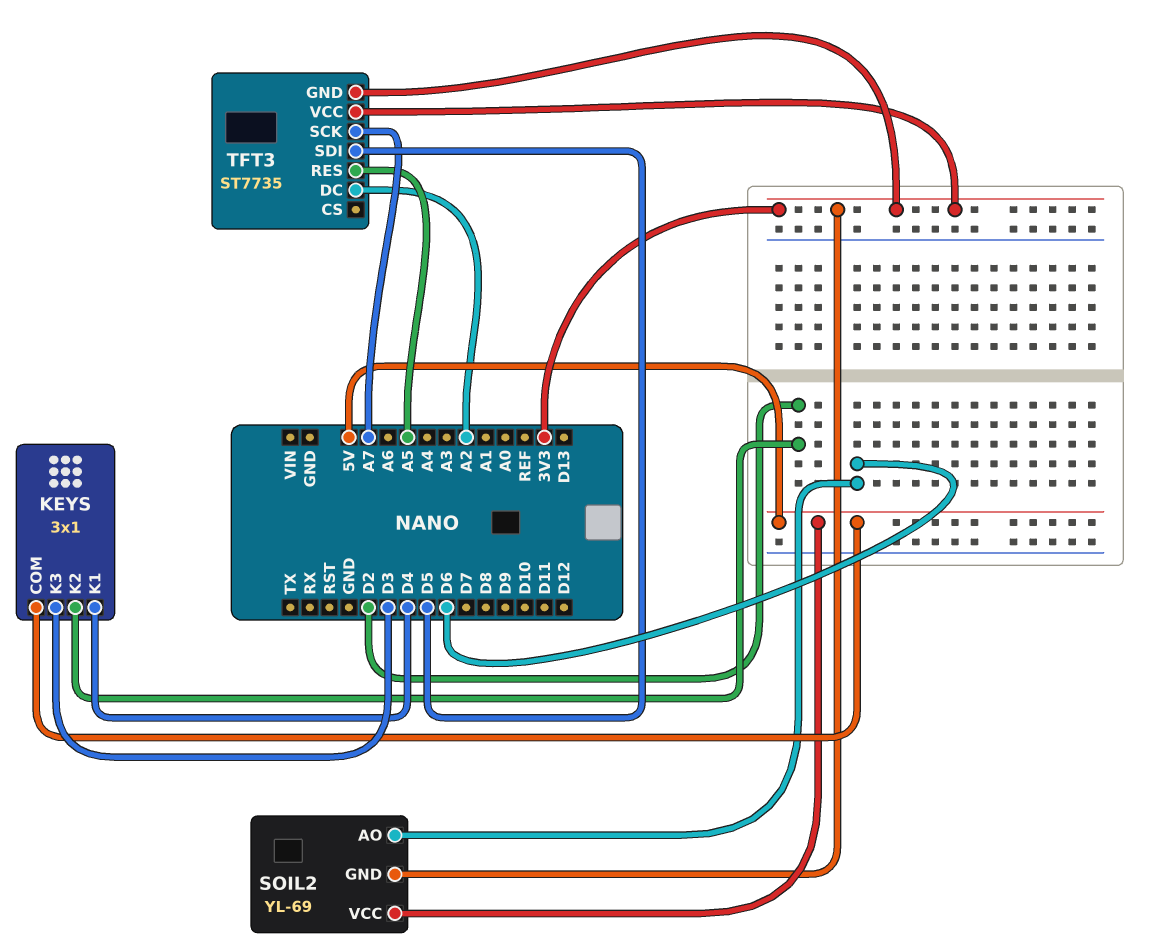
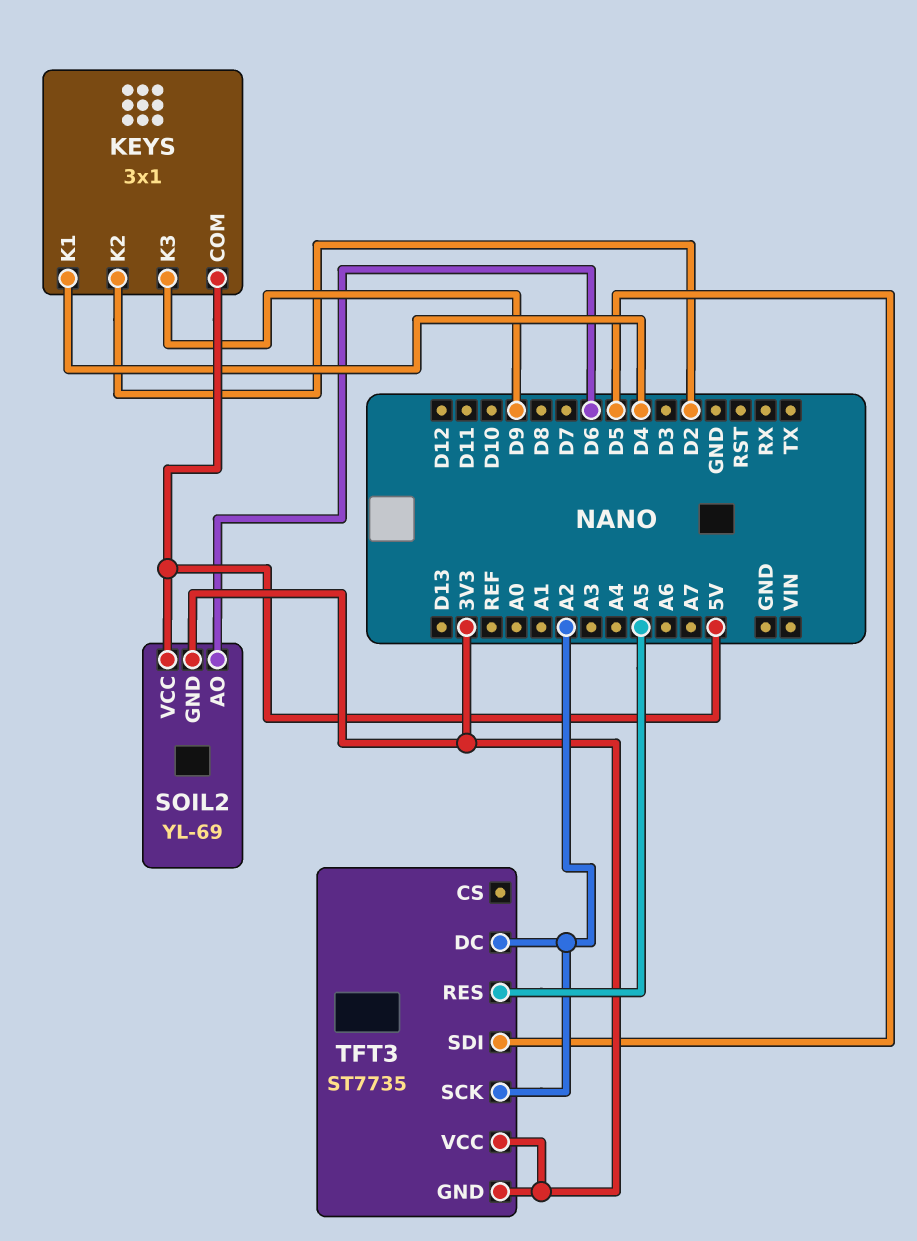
KEYS pin K3: D3 -> D9
TFT3 pin SCK: A7 -> A2

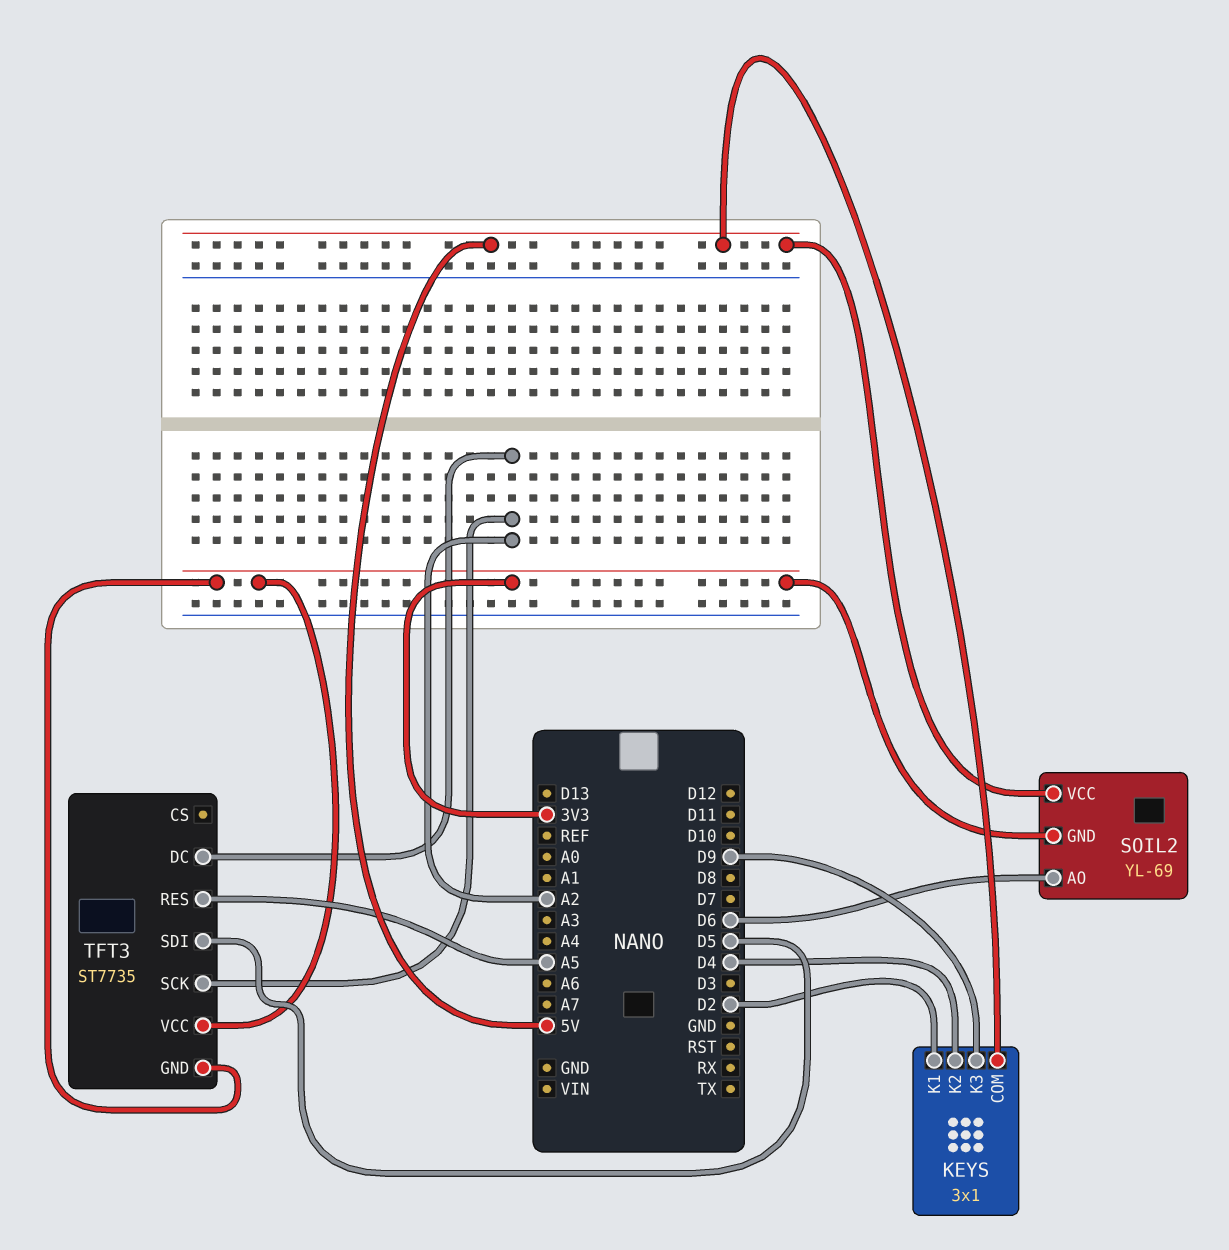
KEYS pin K1: D4 -> D2
KEYS pin K2: D2 -> D4

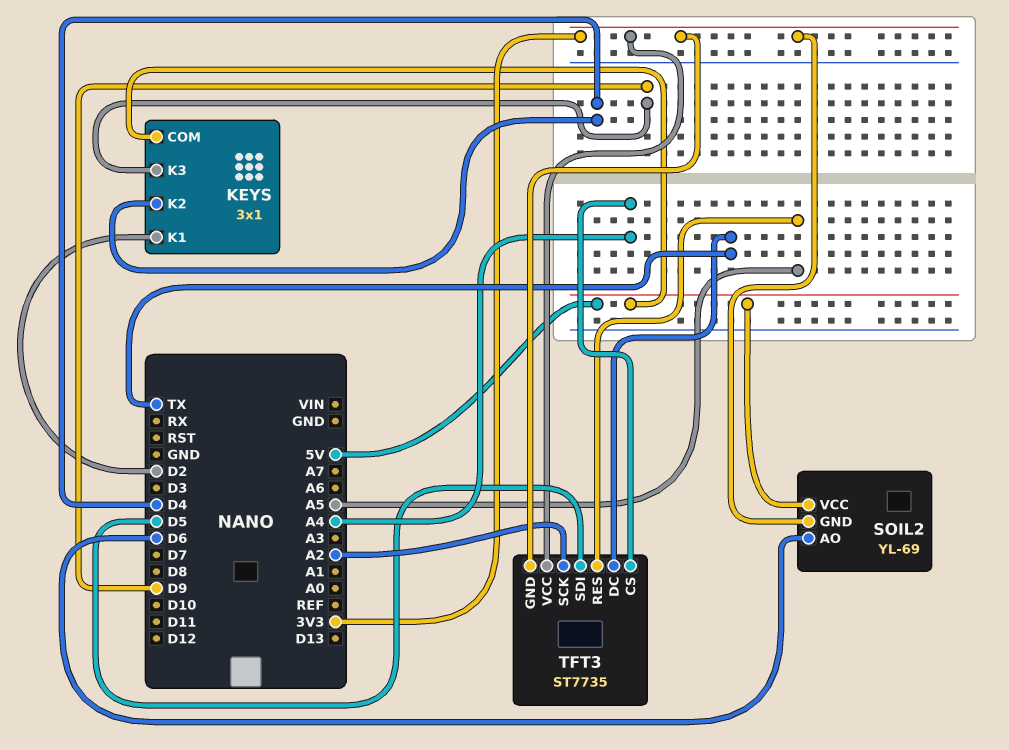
TFT3 pin CS: none -> A4
TFT3 pin DC: A2 -> TX

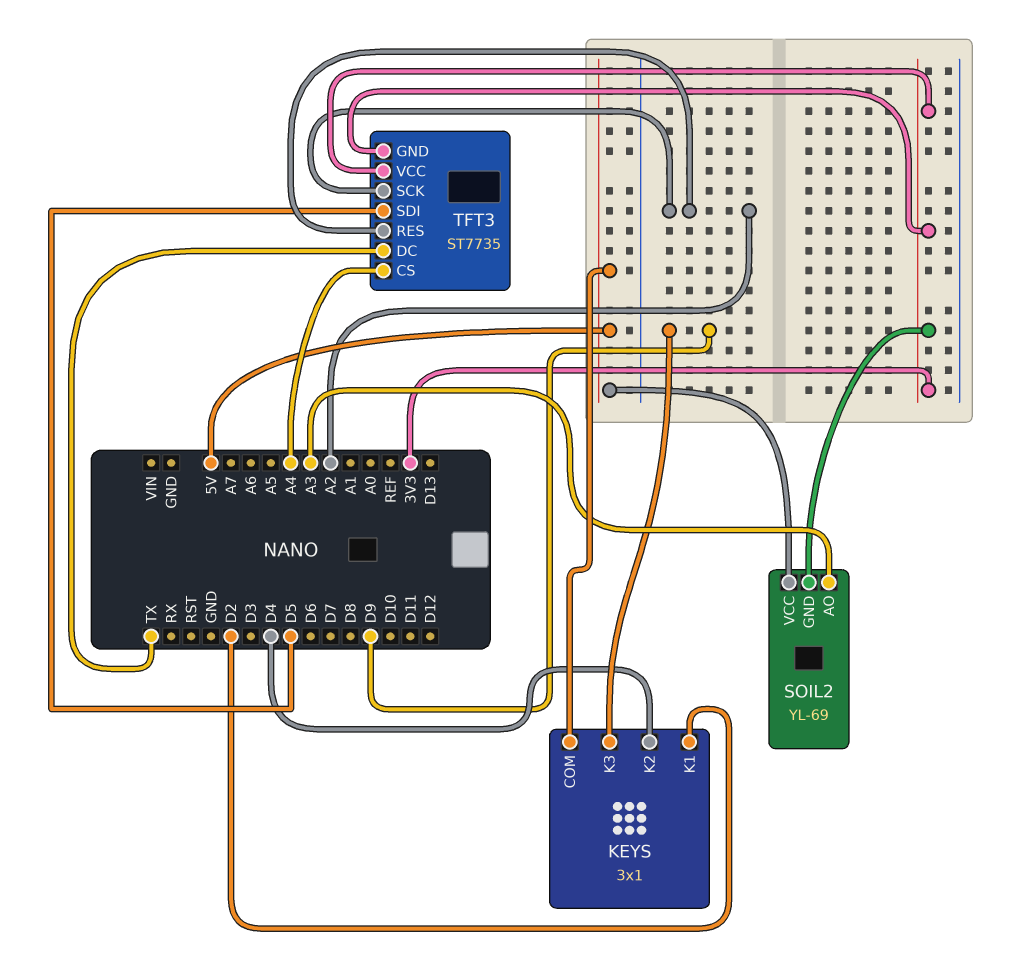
SOIL2 pin AO: D6 -> A3
TFT3 pin RES: A5 -> A2

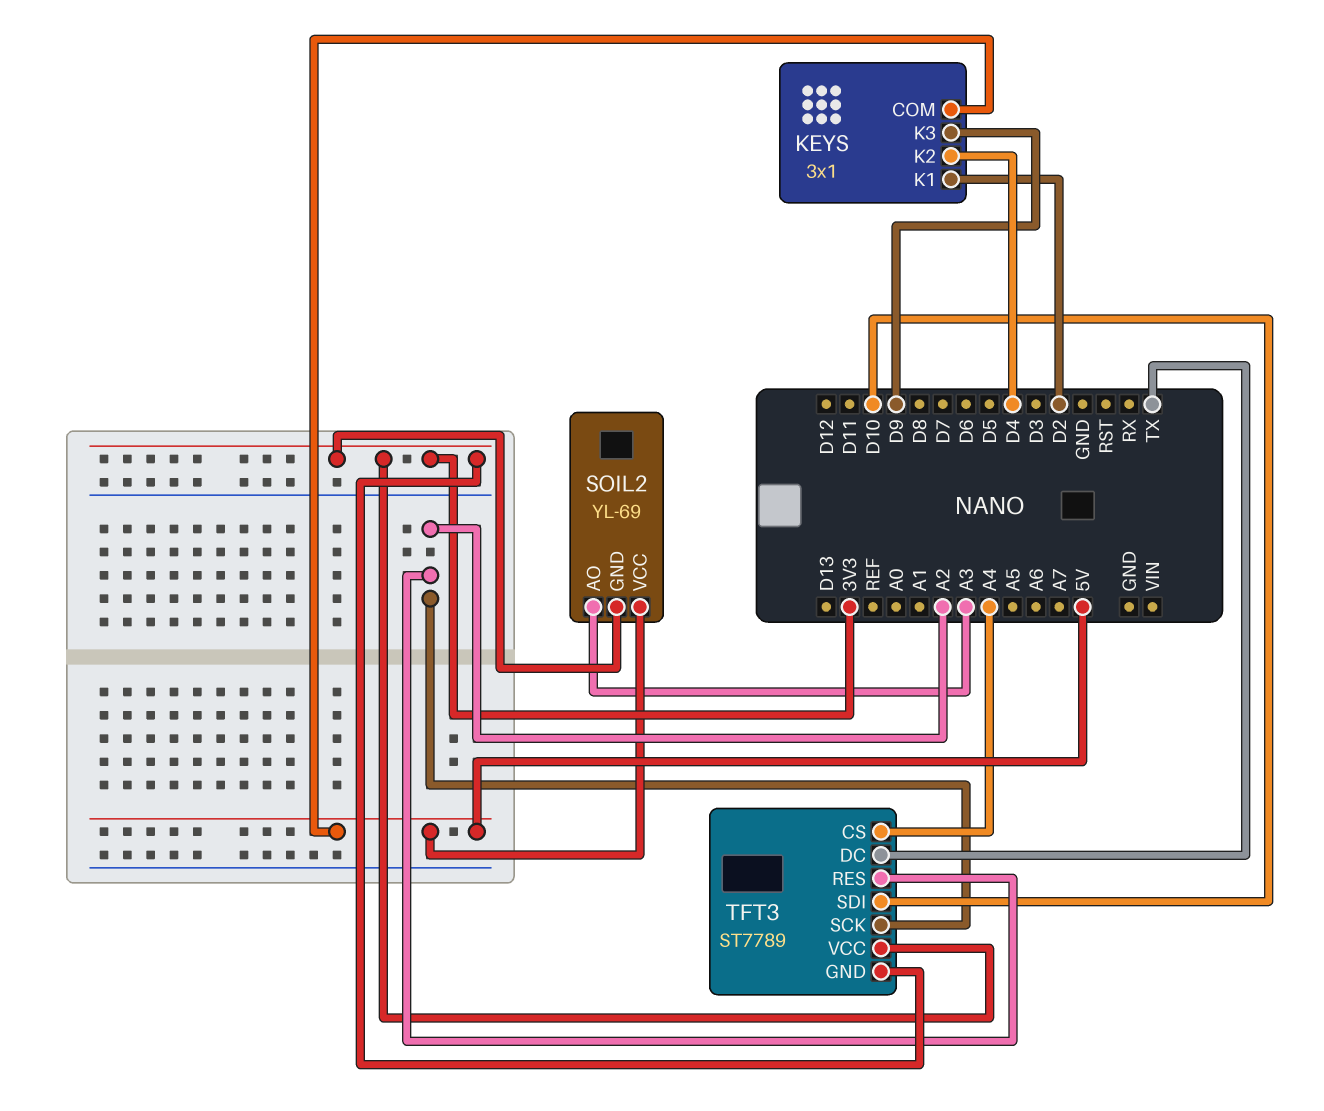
TFT3: ST7735 -> ST7789
TFT3 pin SDI: D5 -> D10

